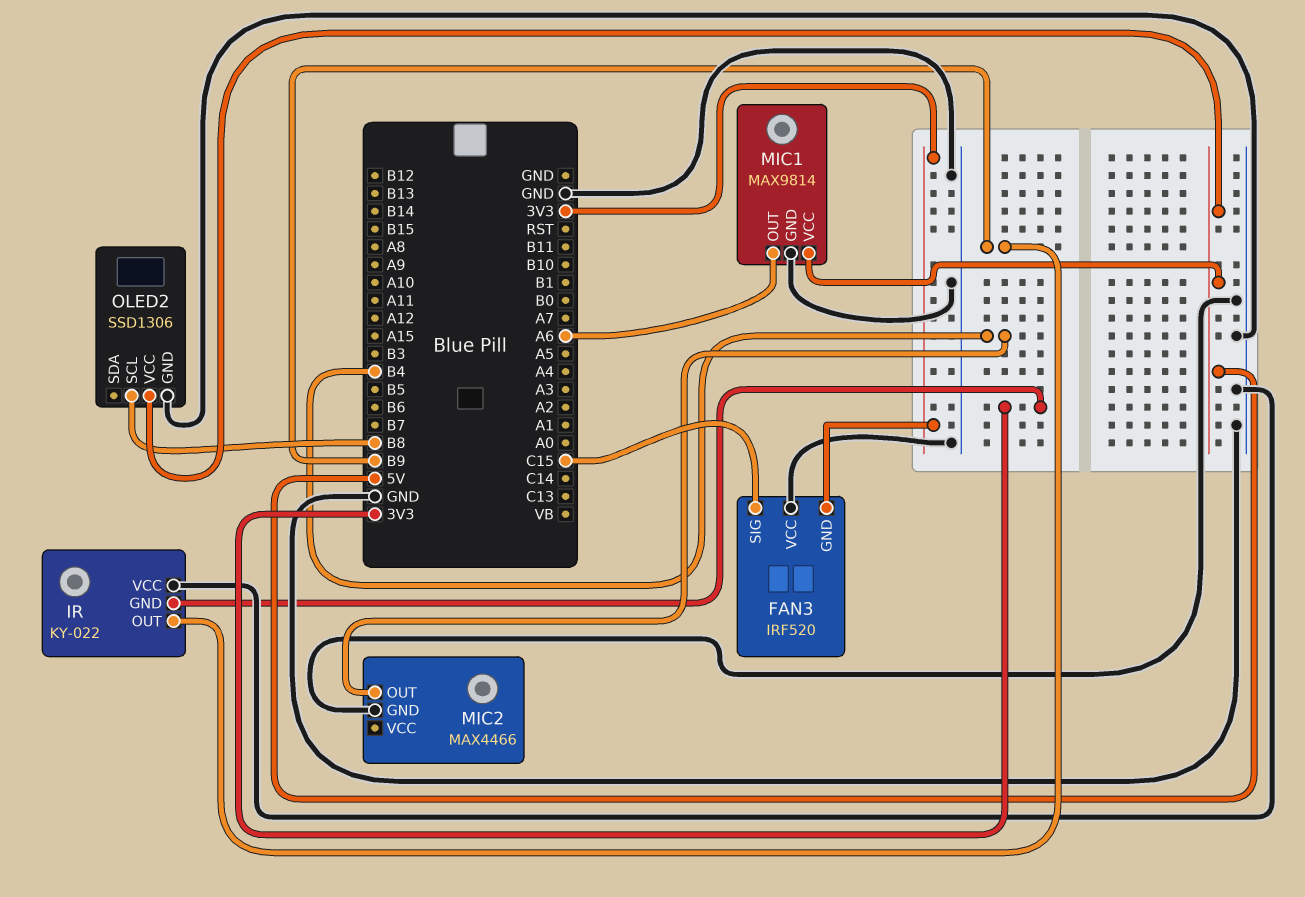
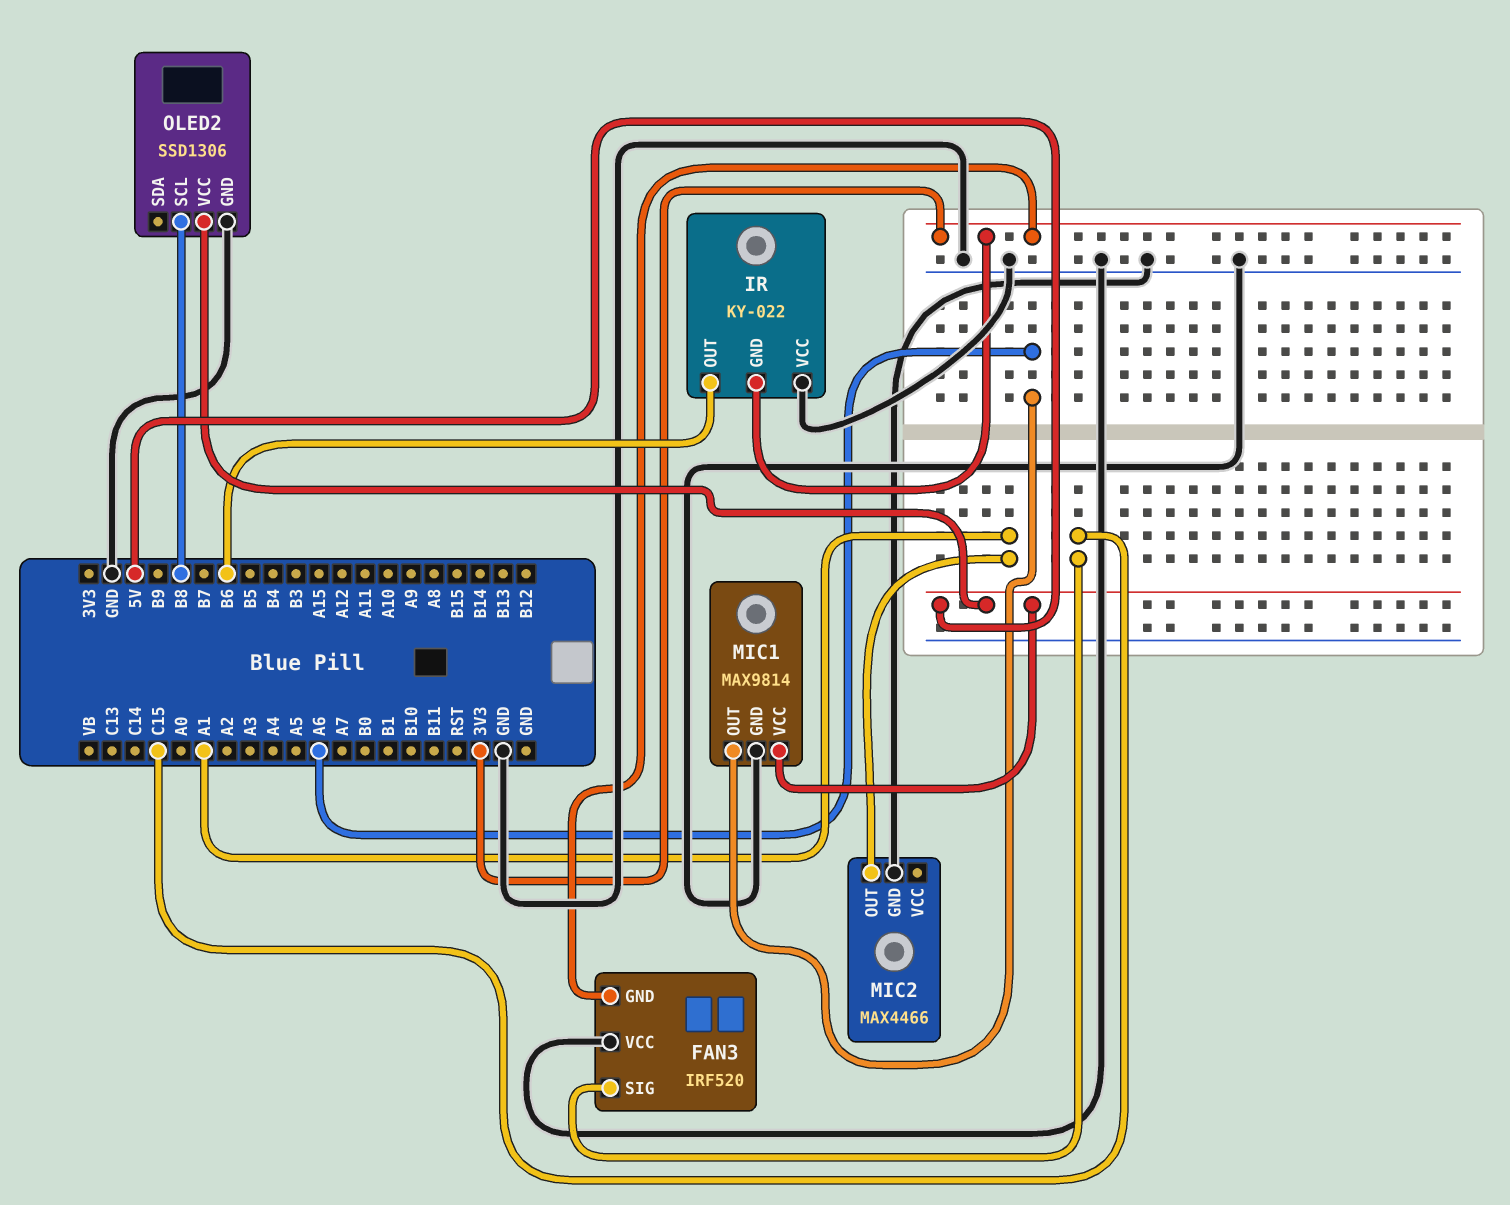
IR pin OUT: B9 -> B6
MIC2 pin OUT: B4 -> A1

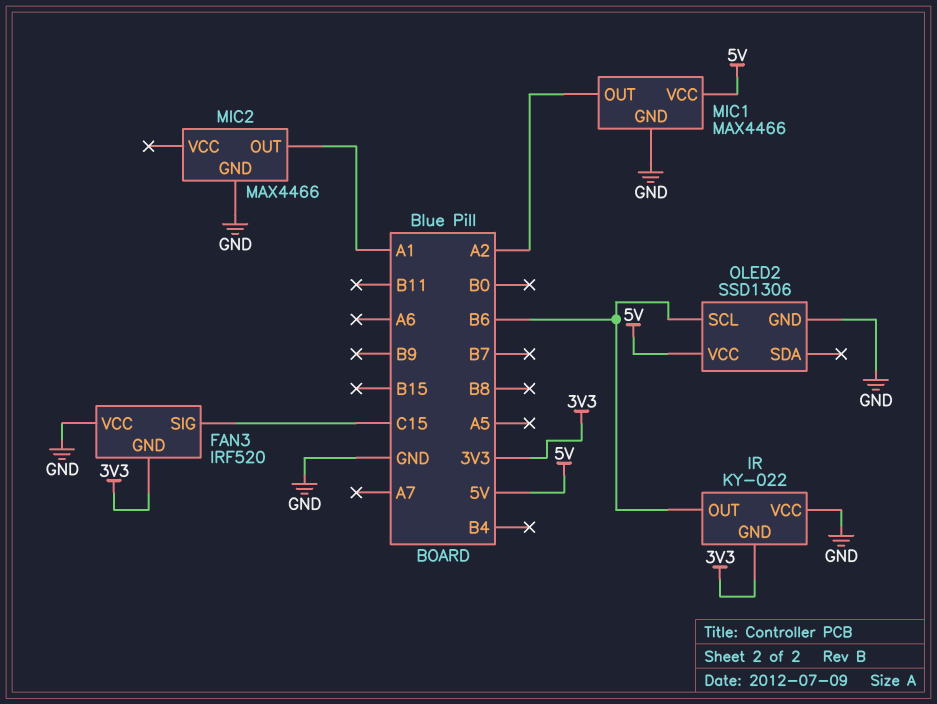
MIC1: MAX9814 -> MAX4466
MIC1 pin OUT: A6 -> A2
OLED2 pin SCL: B8 -> B6

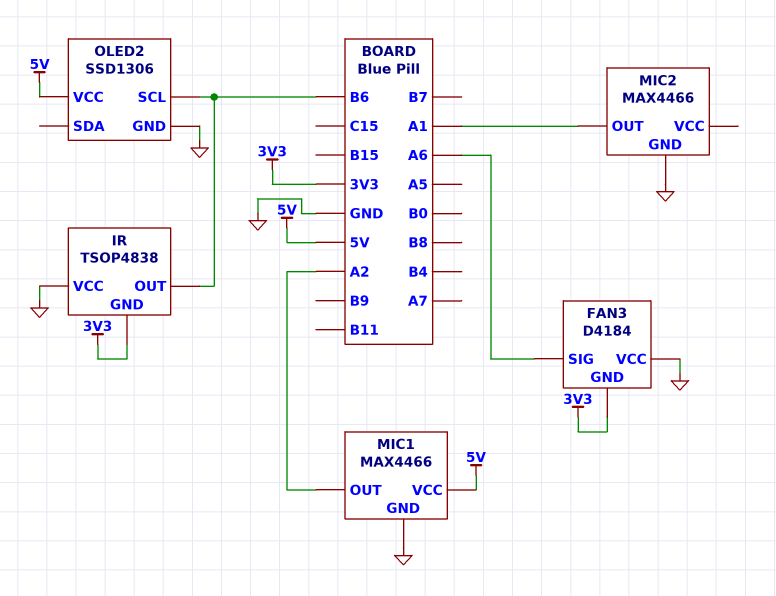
FAN3: IRF520 -> D4184
FAN3 pin SIG: C15 -> A6
IR: KY-022 -> TSOP4838

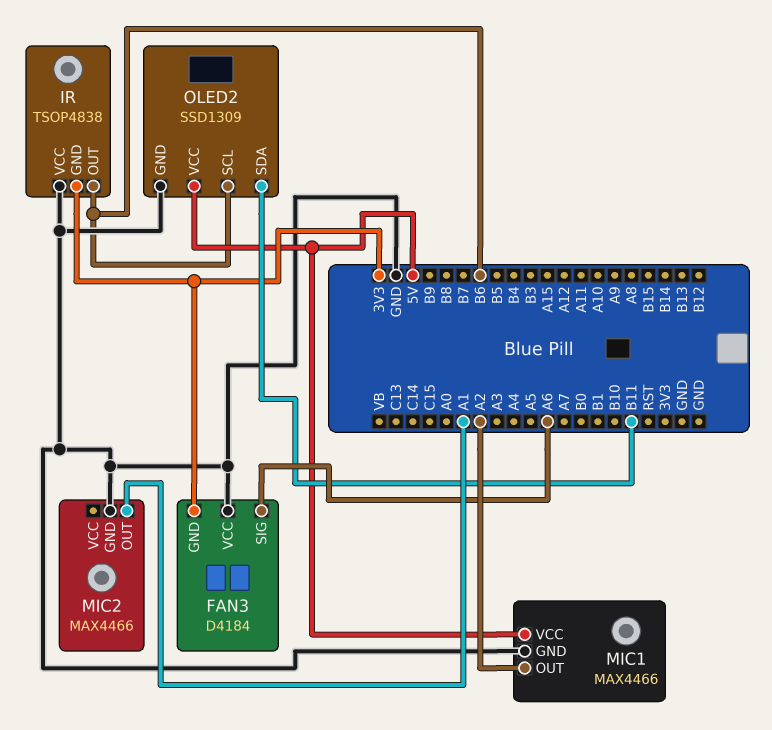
OLED2: SSD1306 -> SSD1309
OLED2 pin SDA: none -> B11

